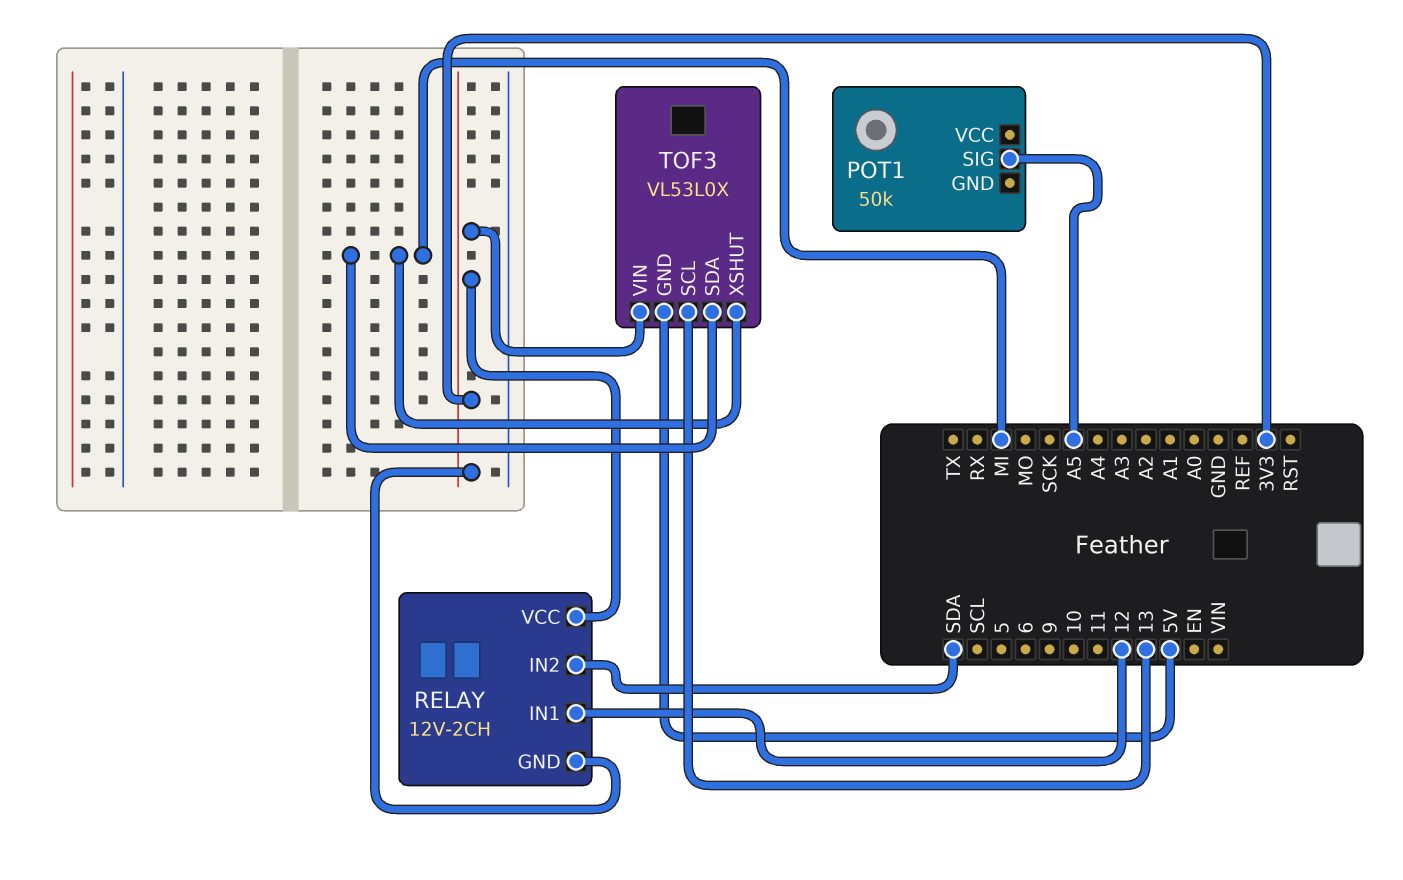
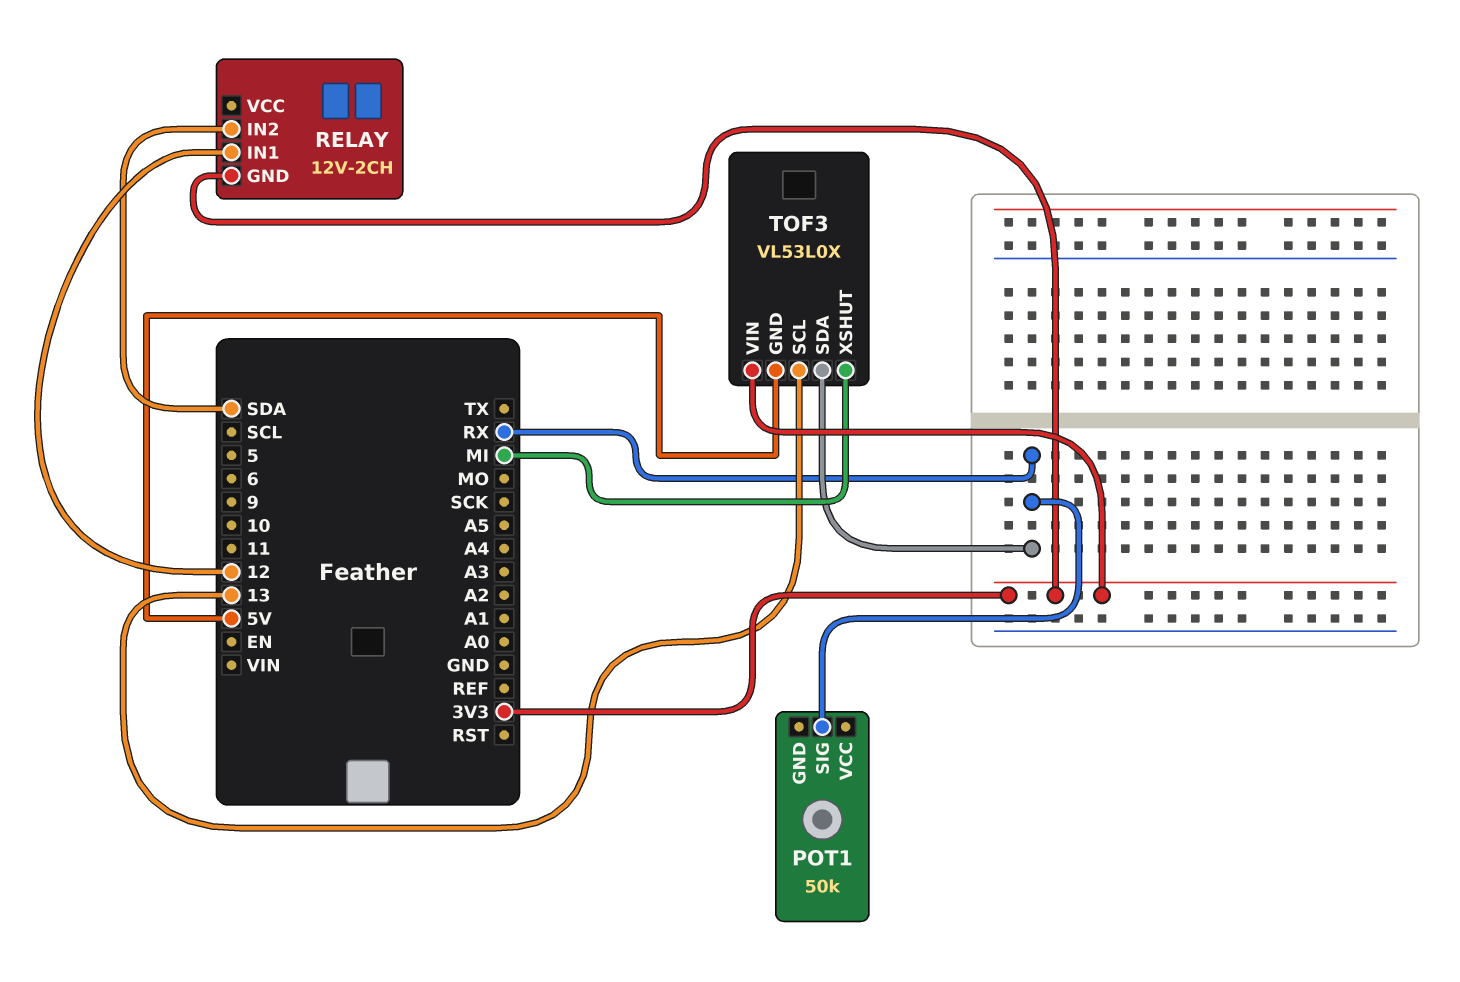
POT1 pin SIG: A5 -> RX
RELAY pin VCC: 3V3 -> none
TOF3 pin SDA: MI -> RX

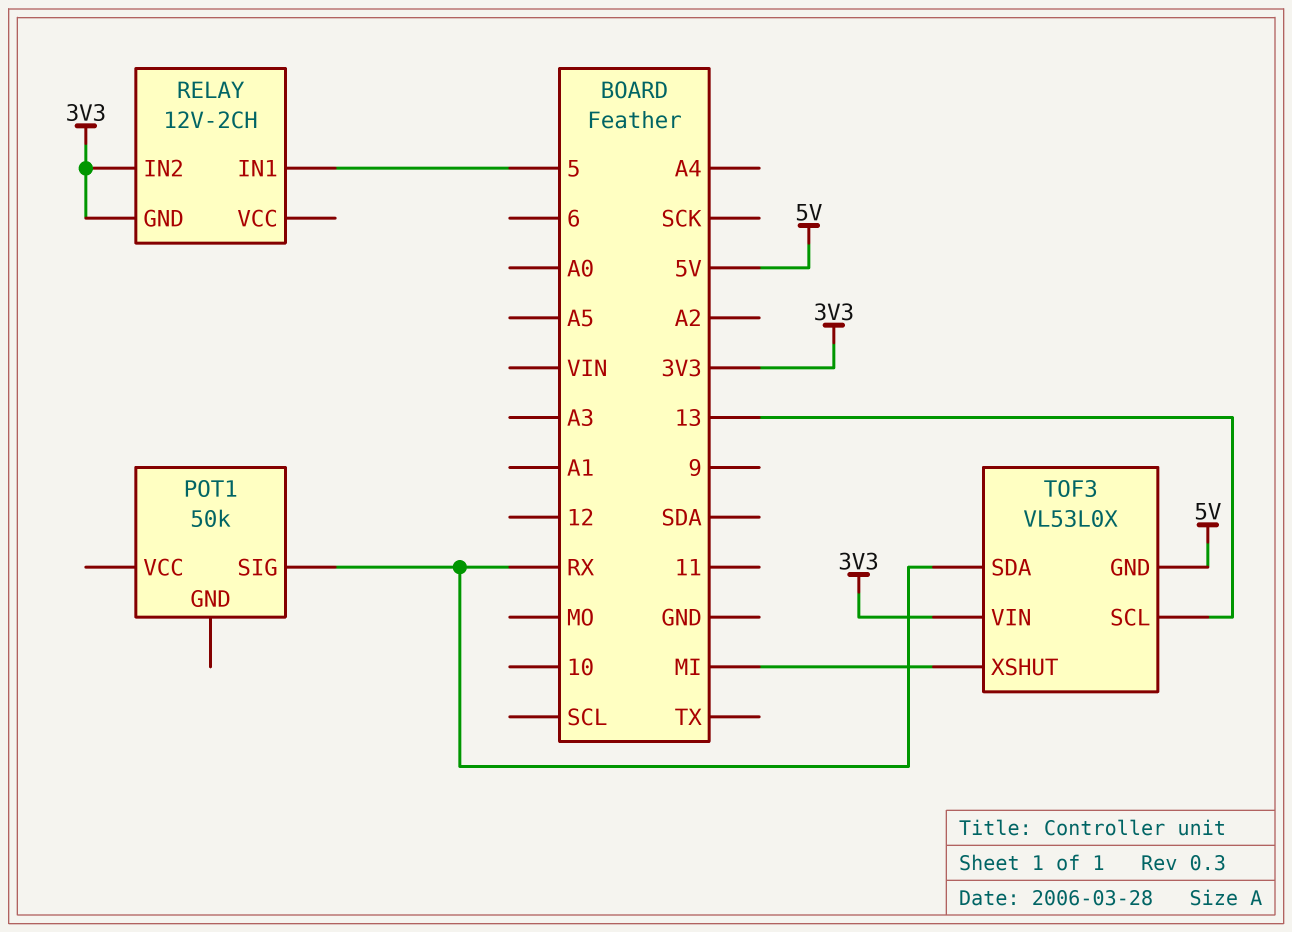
RELAY pin IN1: 12 -> 5
RELAY pin IN2: SDA -> 3V3

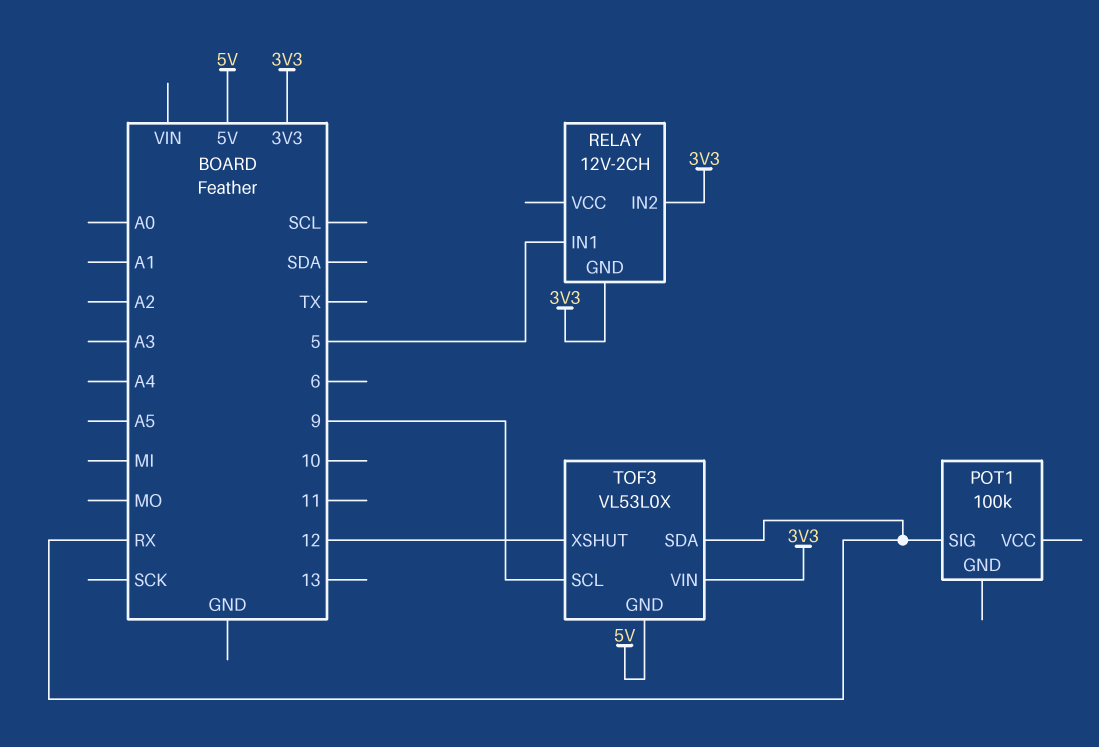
POT1: 50k -> 100k
TOF3 pin SCL: 13 -> 9
TOF3 pin XSHUT: MI -> 12

